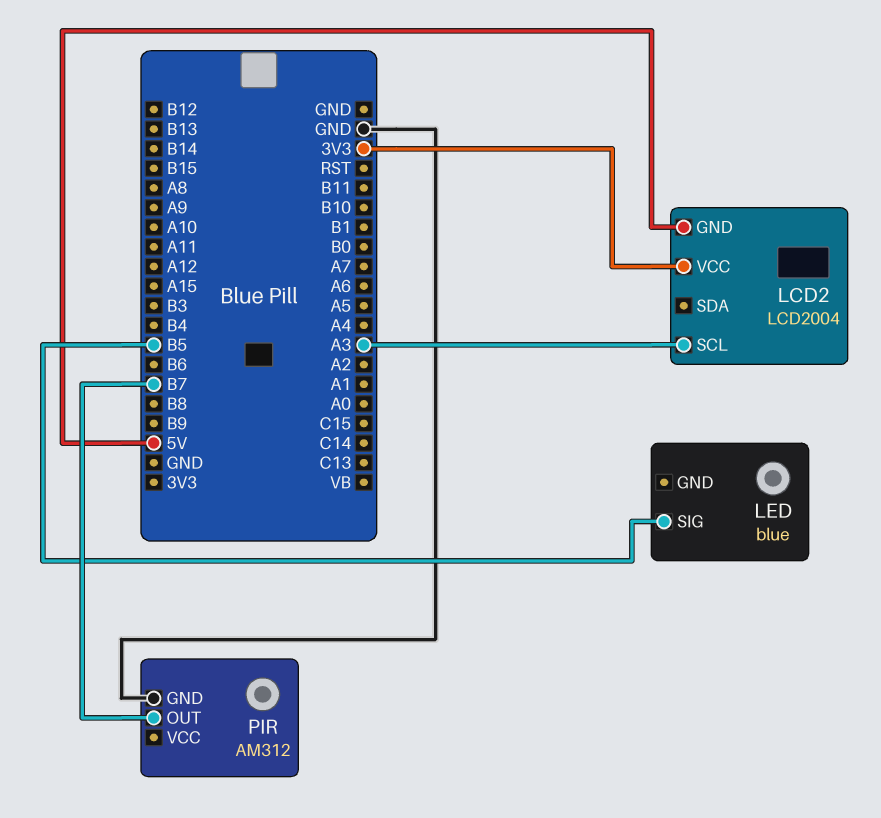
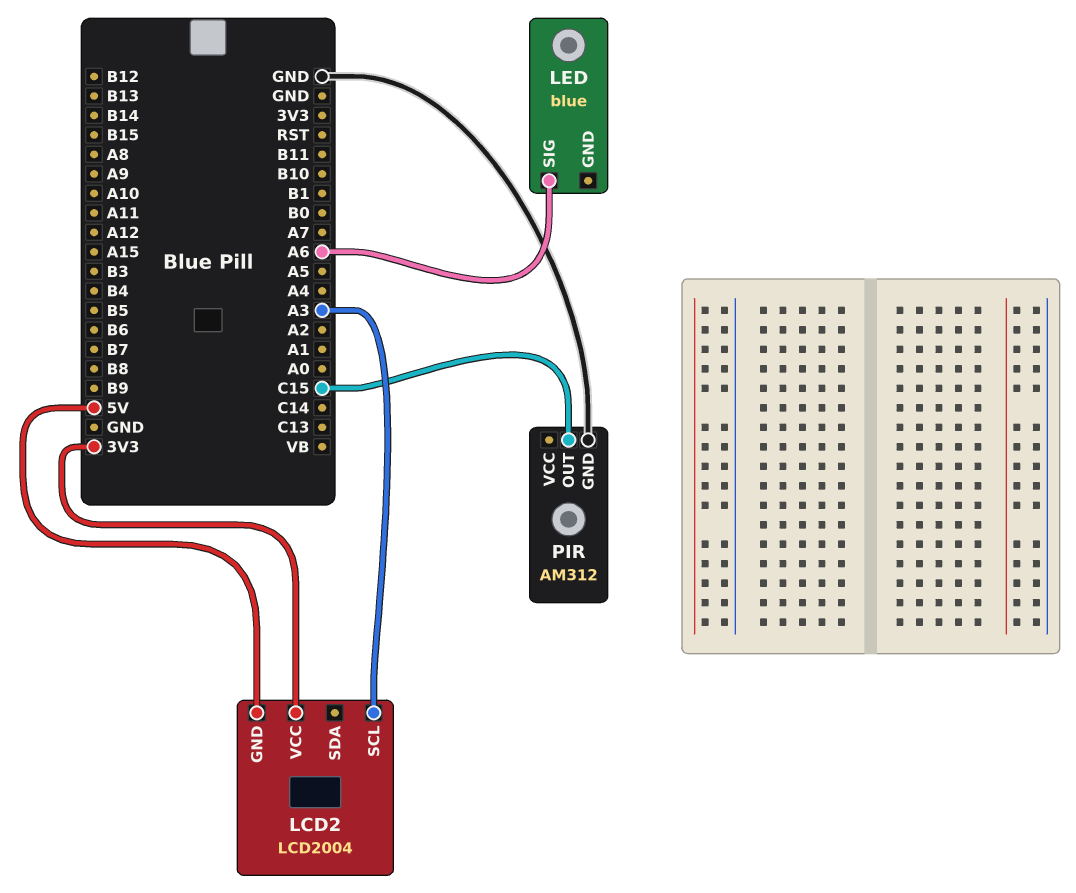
LED pin SIG: B5 -> A6
PIR pin OUT: B7 -> C15

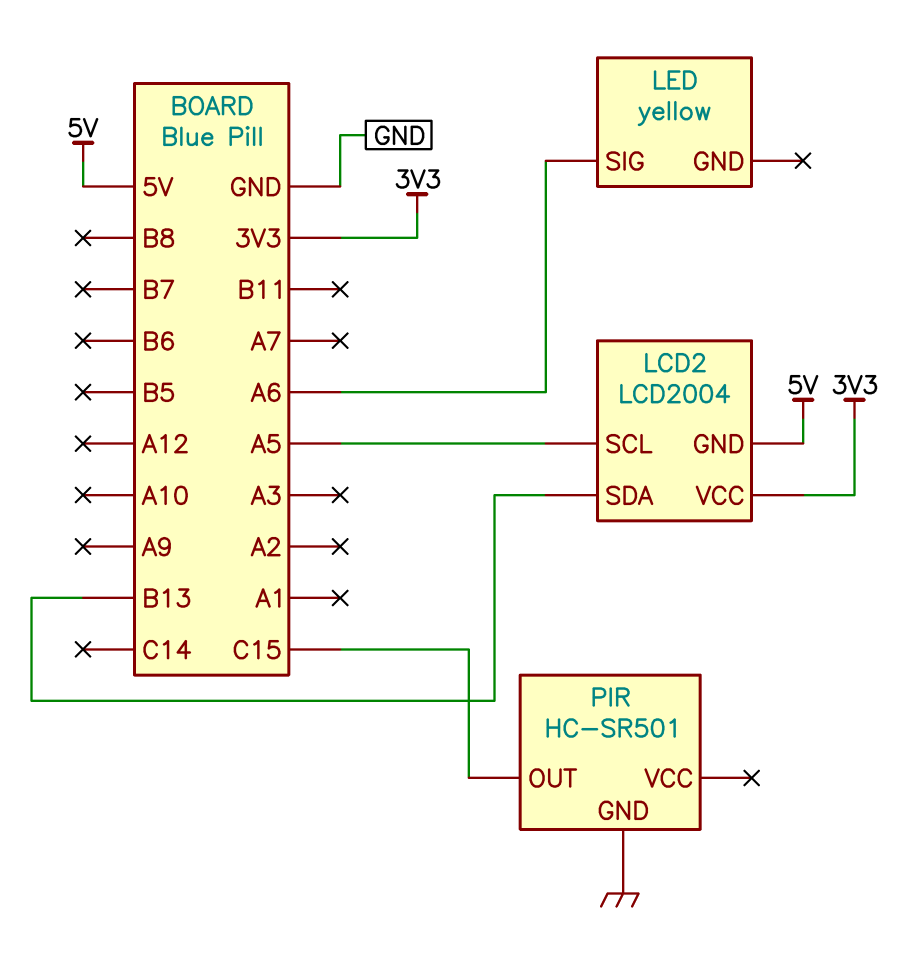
LCD2 pin SCL: A3 -> A5
LCD2 pin SDA: none -> B13
LED: blue -> yellow
PIR: AM312 -> HC-SR501

